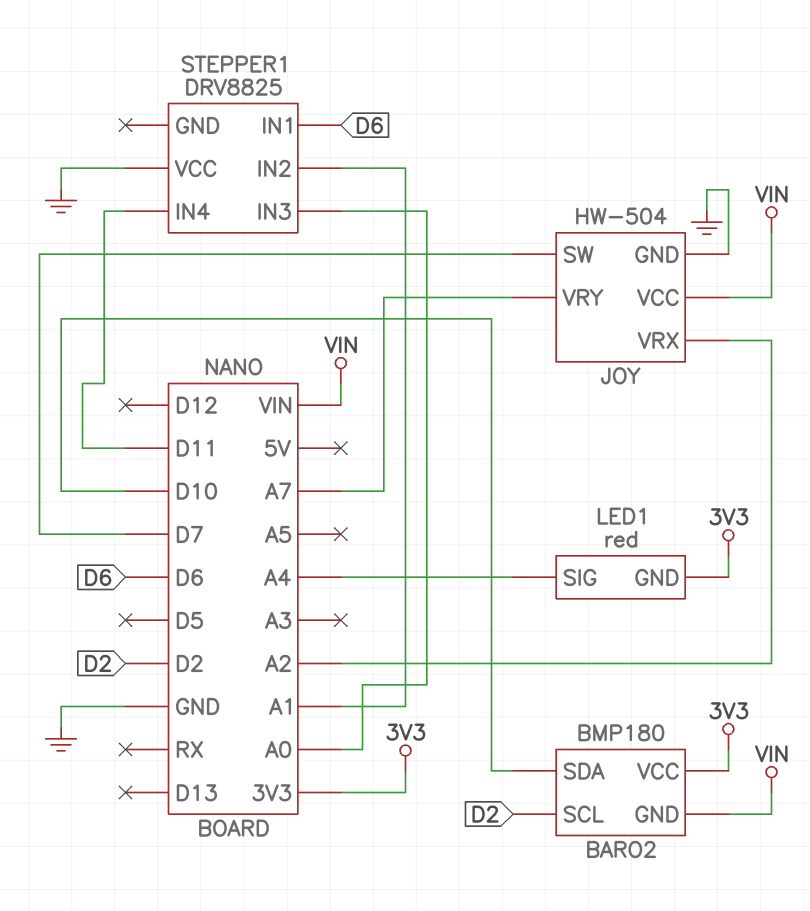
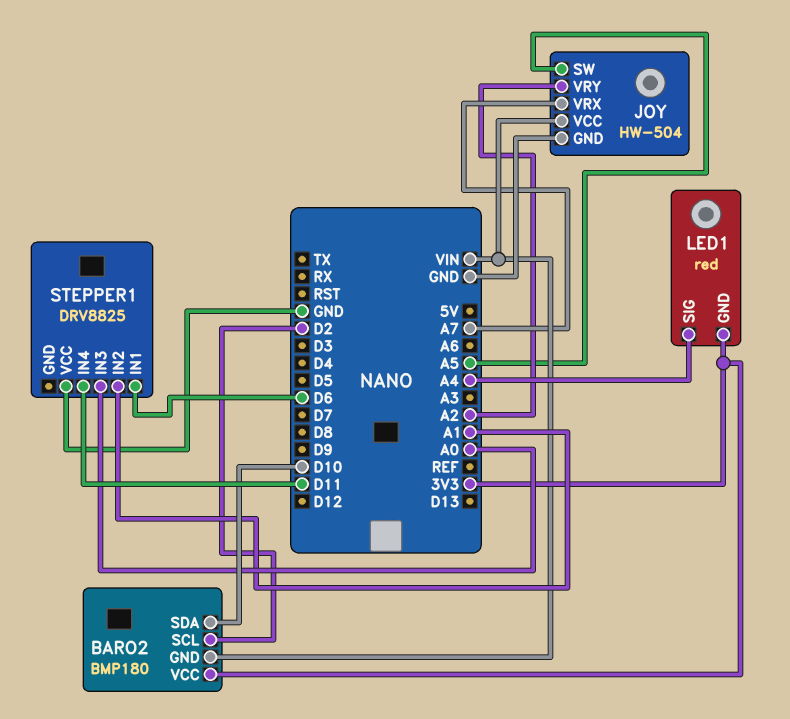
JOY pin SW: D7 -> A5
JOY pin VRX: A2 -> A7
JOY pin VRY: A7 -> A2

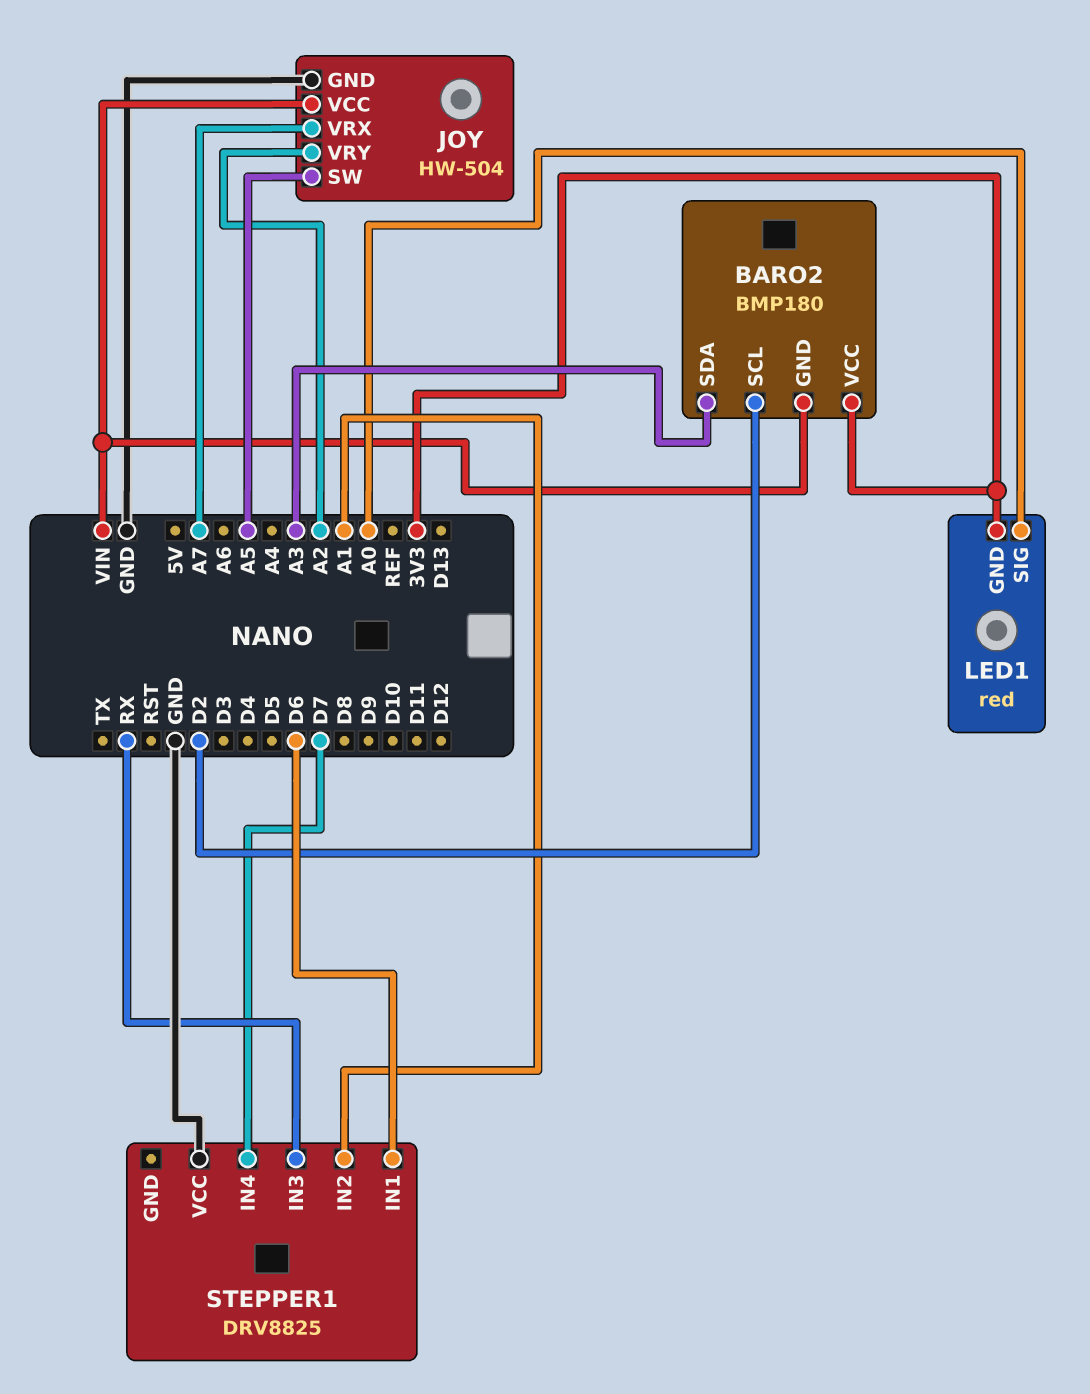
BARO2 pin SDA: D10 -> A3
LED1 pin SIG: A4 -> A0
STEPPER1 pin IN3: A0 -> RX
STEPPER1 pin IN4: D11 -> D7

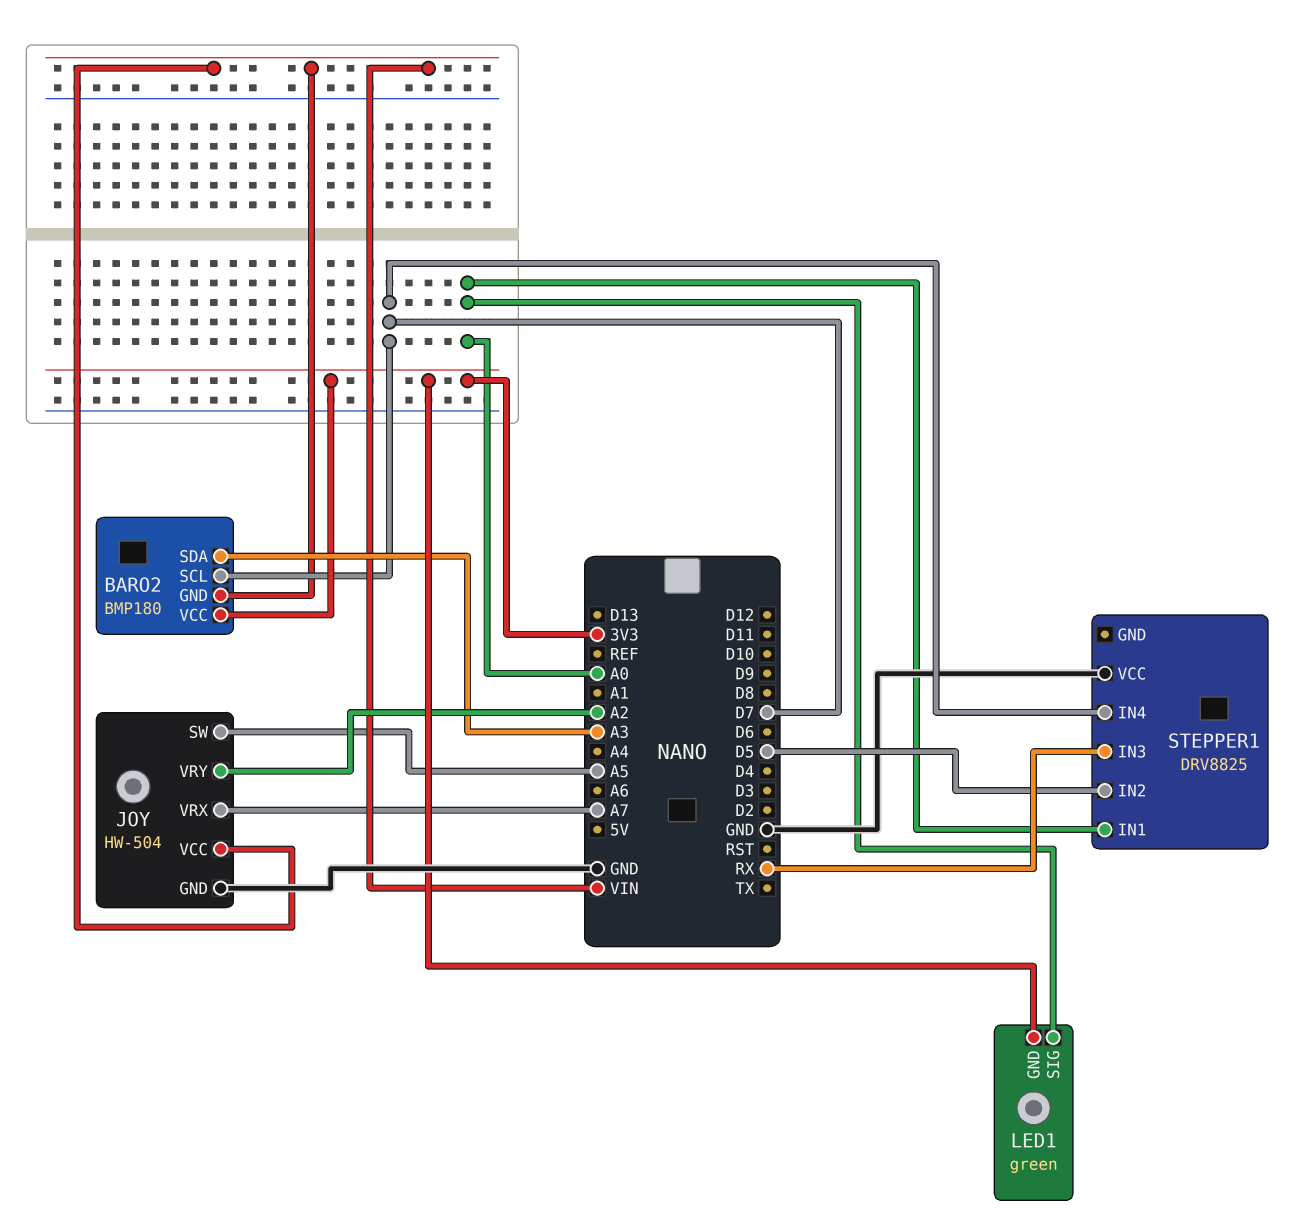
BARO2 pin SCL: D2 -> D7
LED1: red -> green
STEPPER1 pin IN1: D6 -> A0
STEPPER1 pin IN2: A1 -> D5

